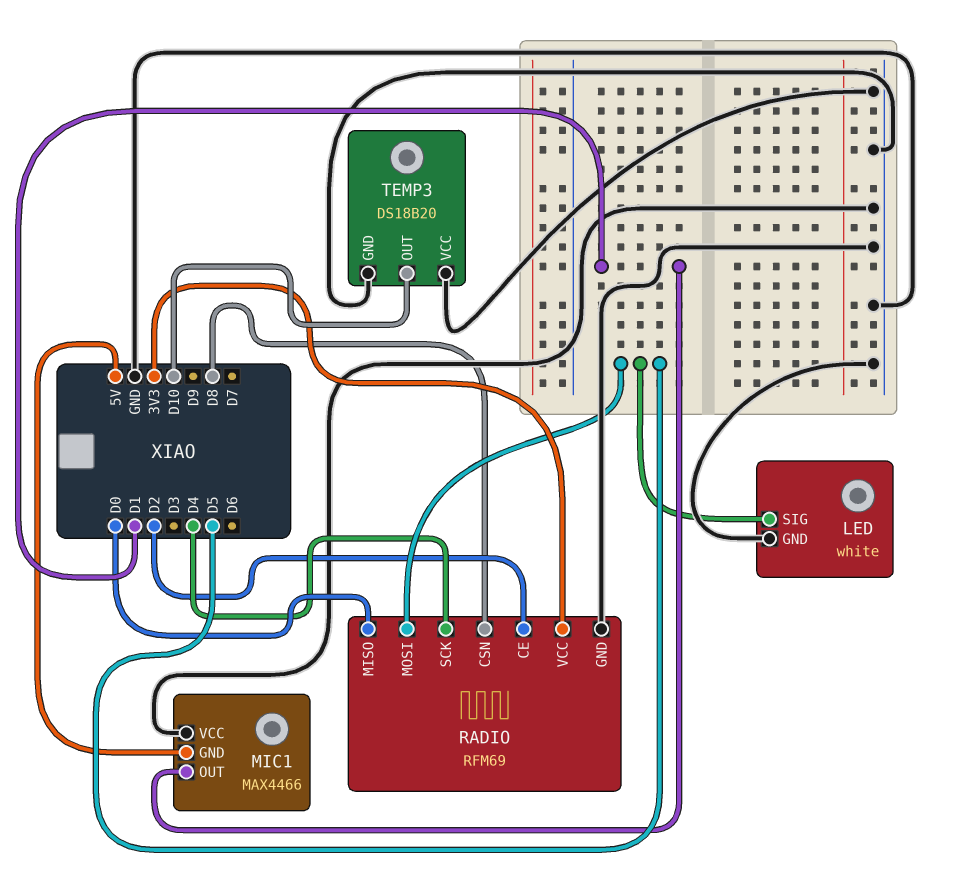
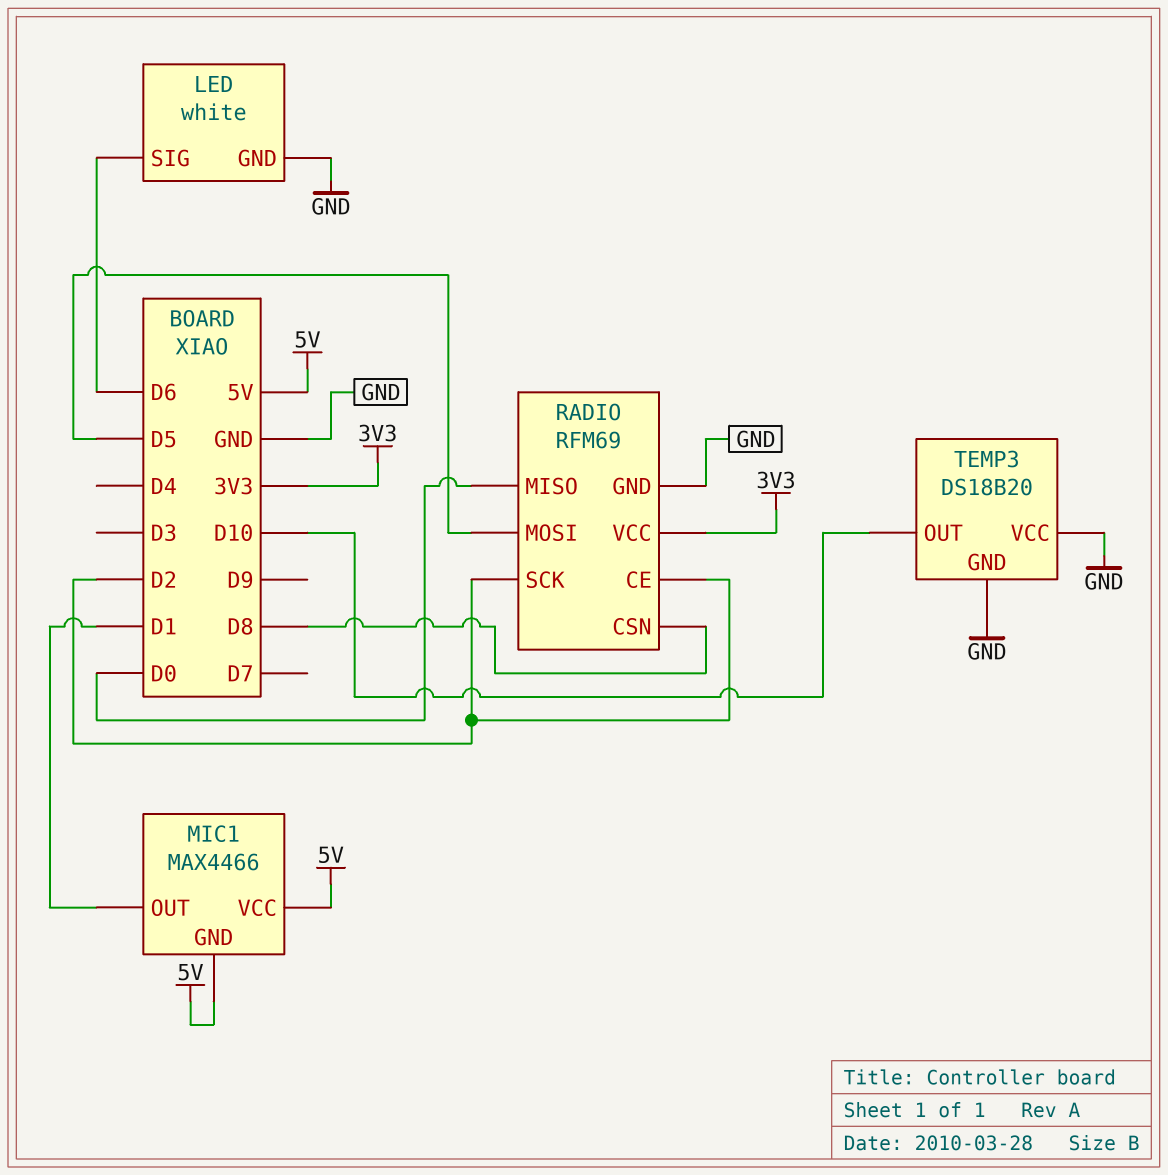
LED pin SIG: D5 -> D6
MIC1 pin VCC: GND -> 5V
RADIO pin SCK: D4 -> D2

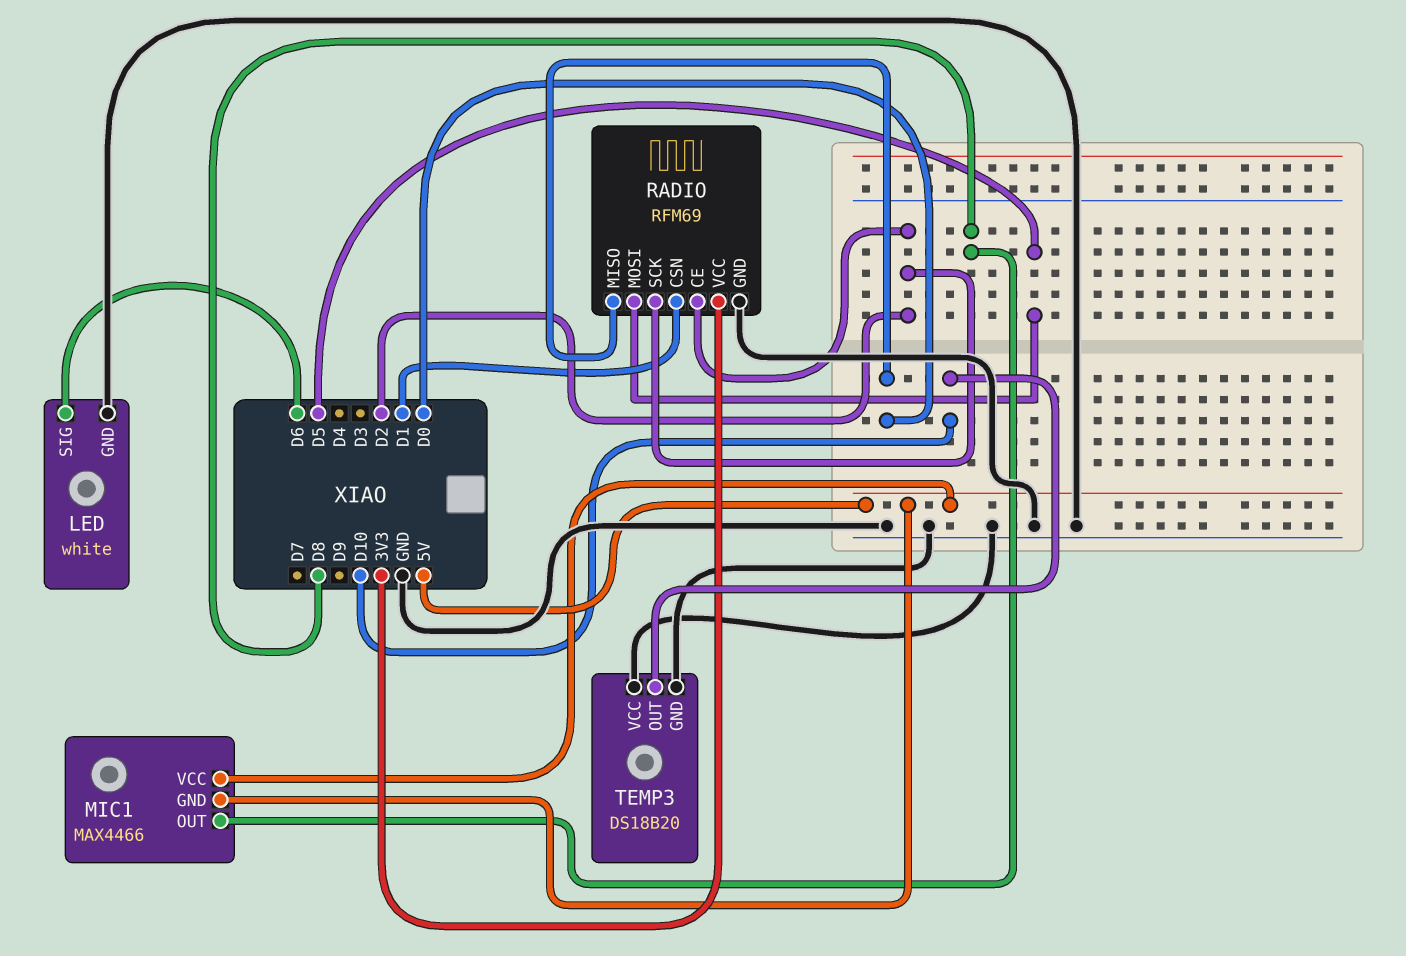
MIC1 pin OUT: D1 -> D8
RADIO pin CSN: D8 -> D1

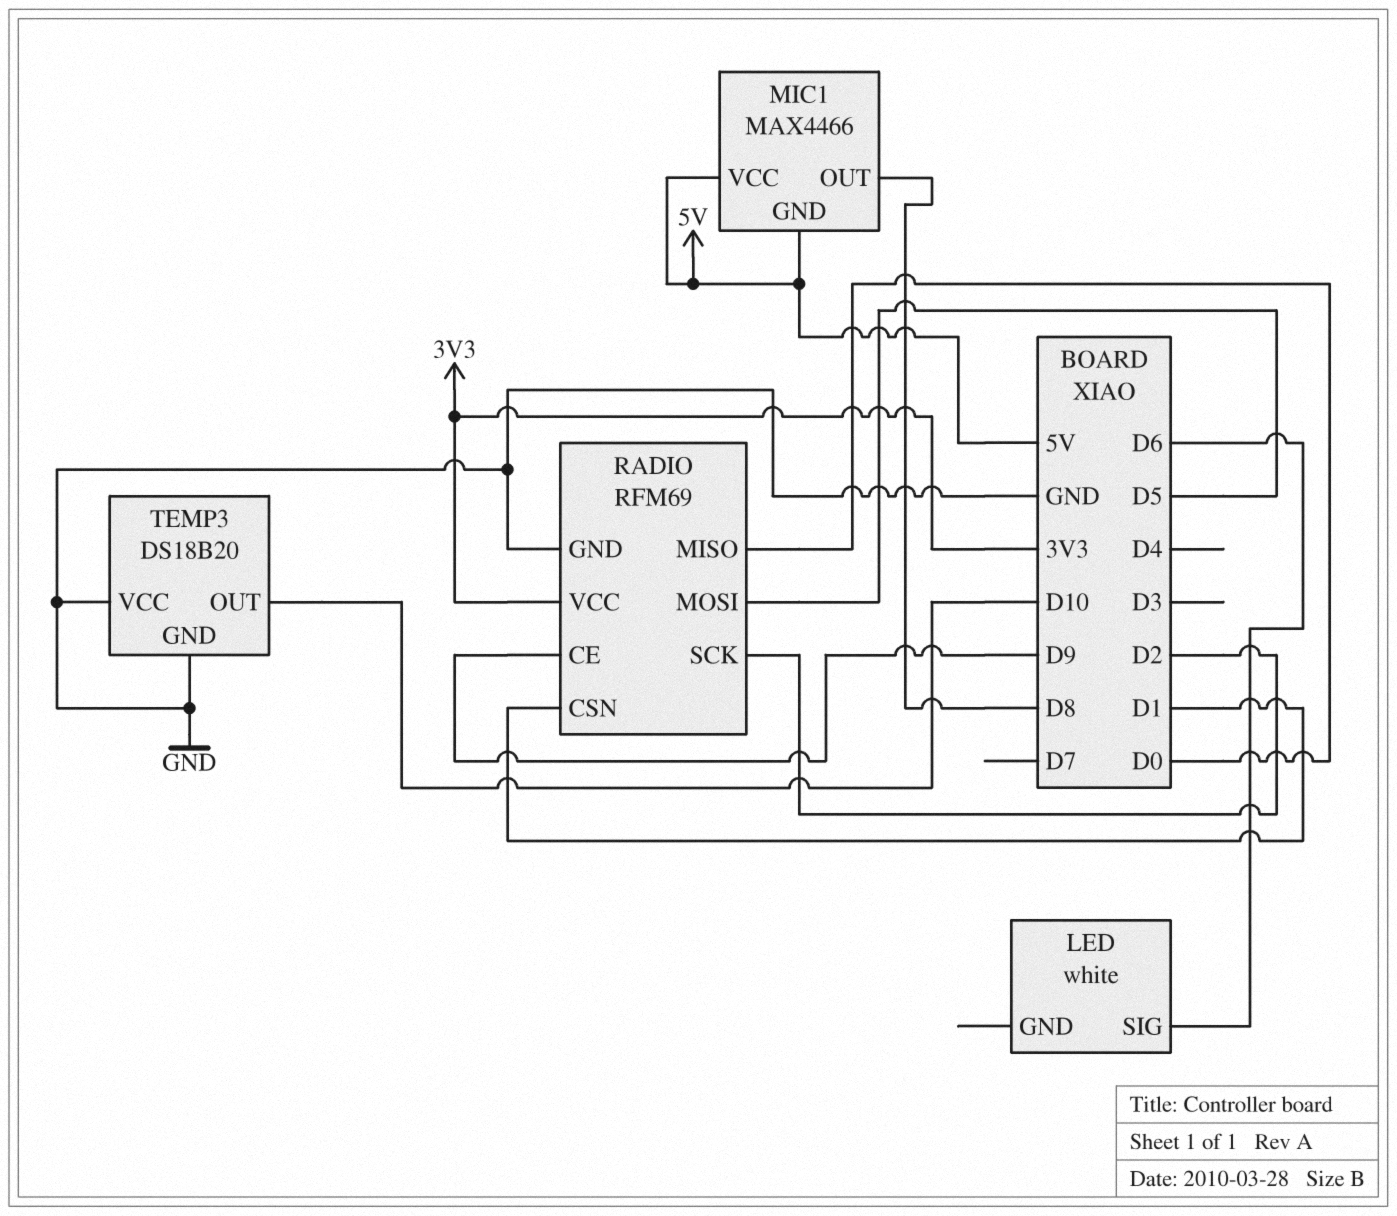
LED pin GND: GND -> none
RADIO pin CE: D2 -> D9

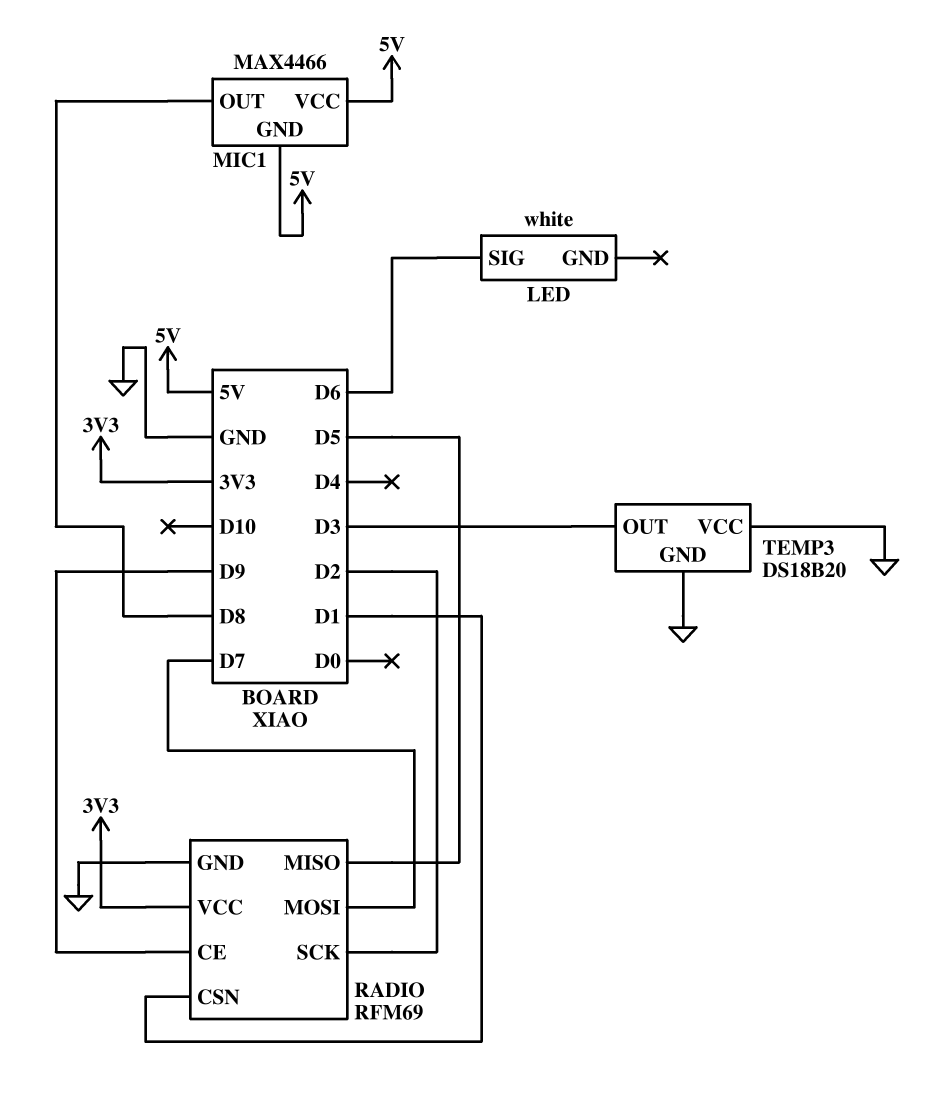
RADIO pin MISO: D0 -> D5
RADIO pin MOSI: D5 -> D7
TEMP3 pin OUT: D10 -> D3

